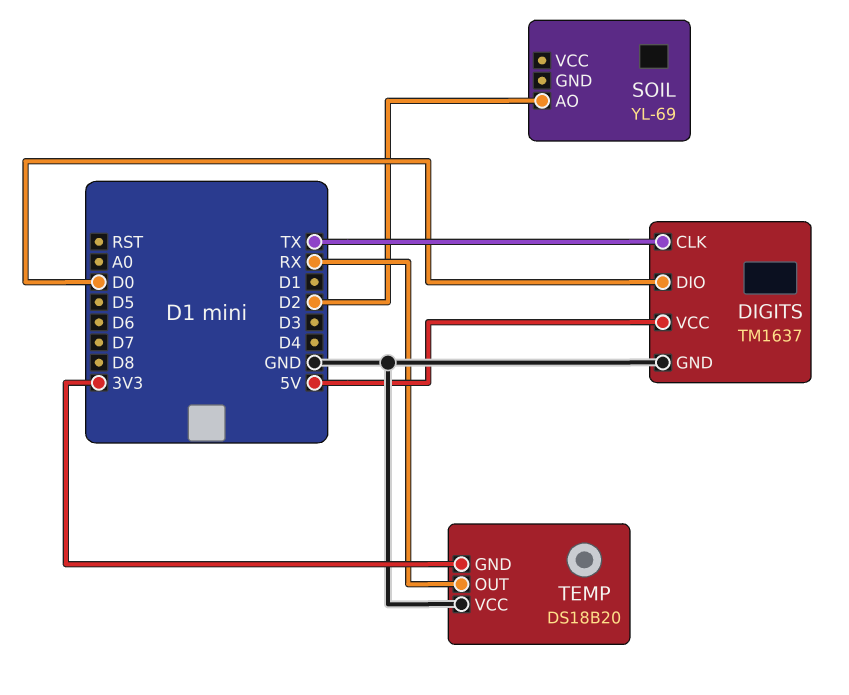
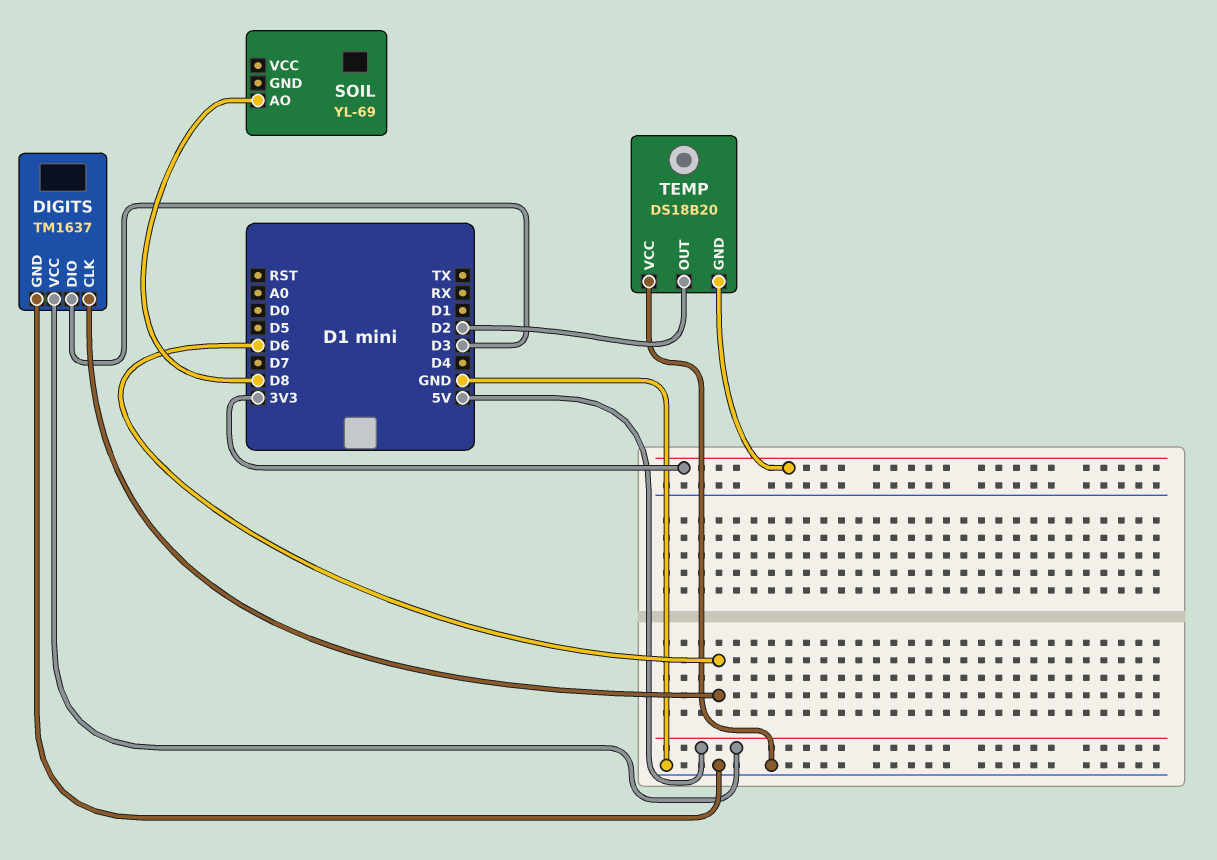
DIGITS pin CLK: TX -> D6
DIGITS pin DIO: D0 -> D3
SOIL pin AO: D2 -> D8
TEMP pin OUT: RX -> D2

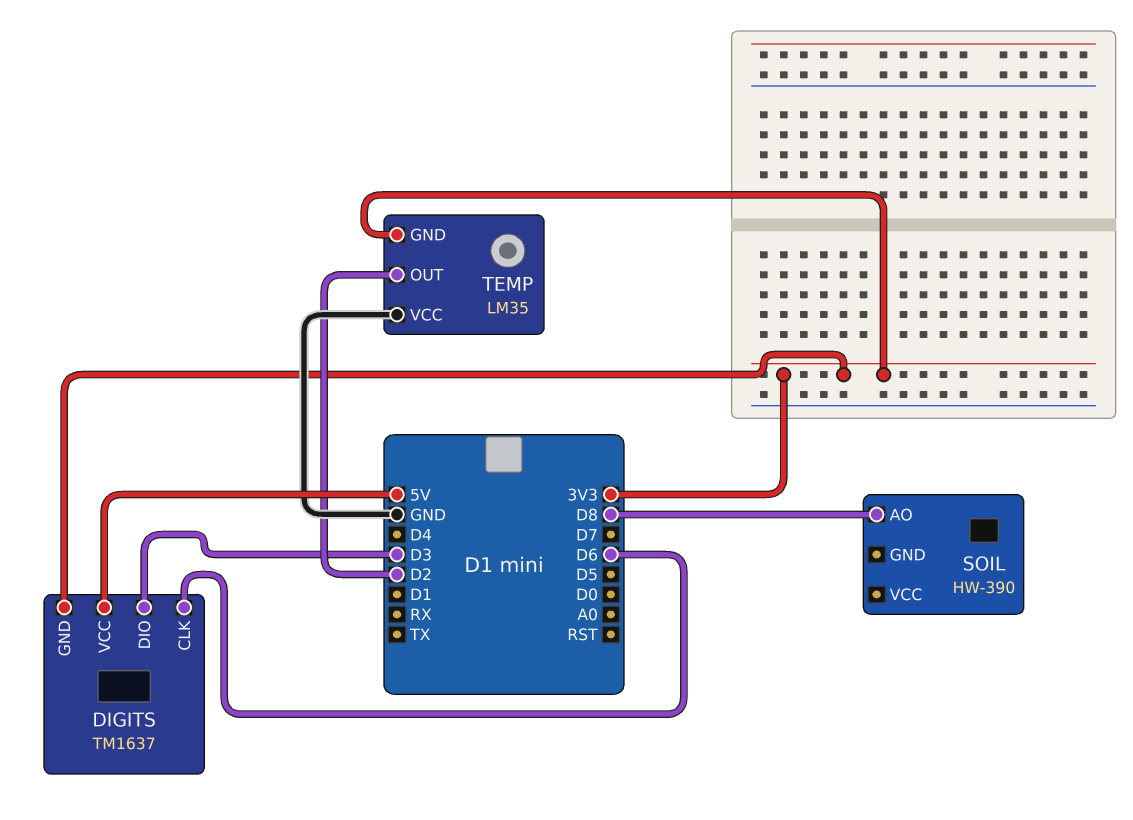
DIGITS pin GND: GND -> 3V3
SOIL: YL-69 -> HW-390
TEMP: DS18B20 -> LM35

